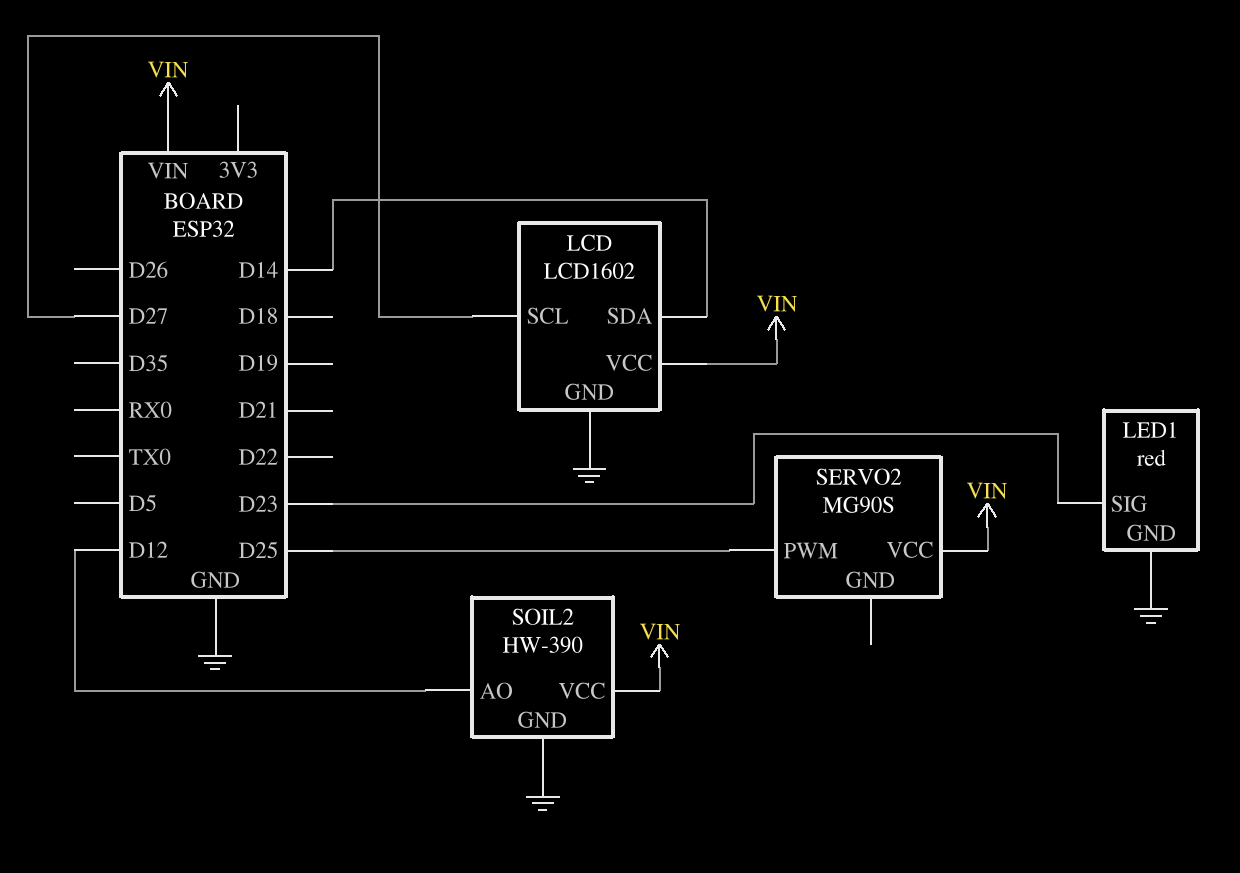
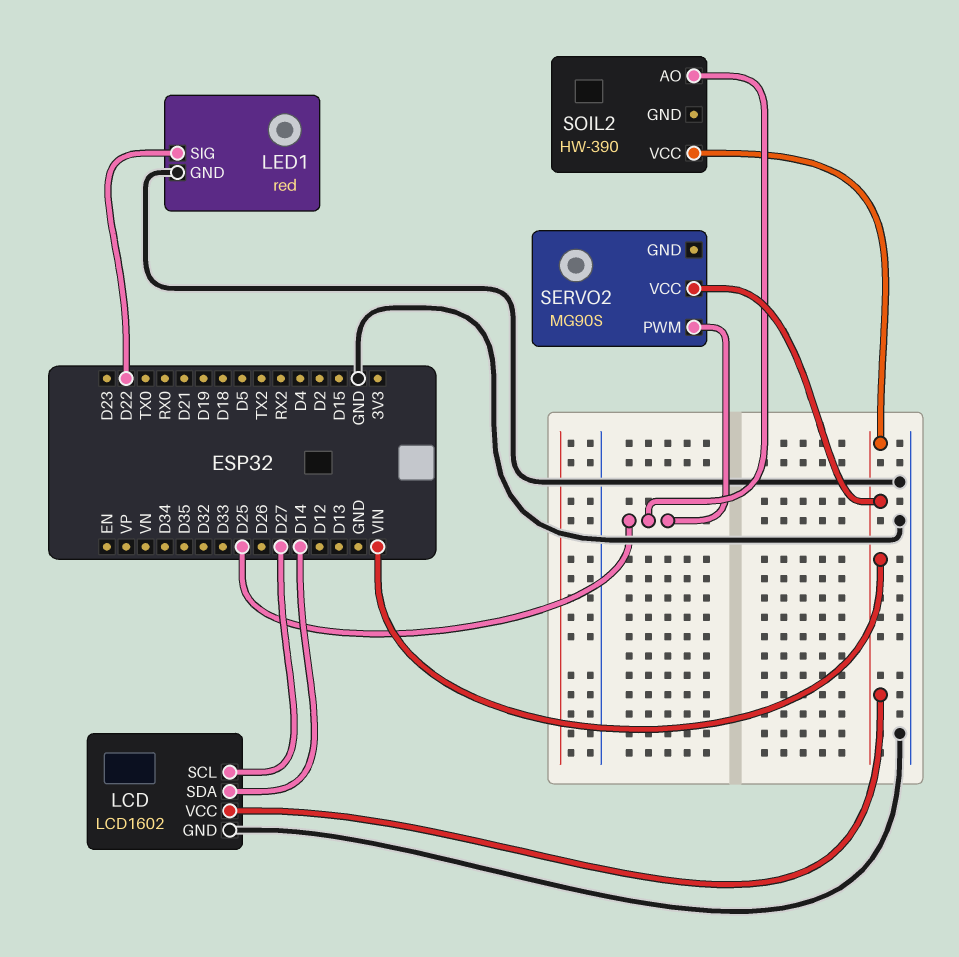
LED1 pin SIG: D23 -> D22
SOIL2 pin AO: D12 -> D25
SOIL2 pin GND: GND -> none

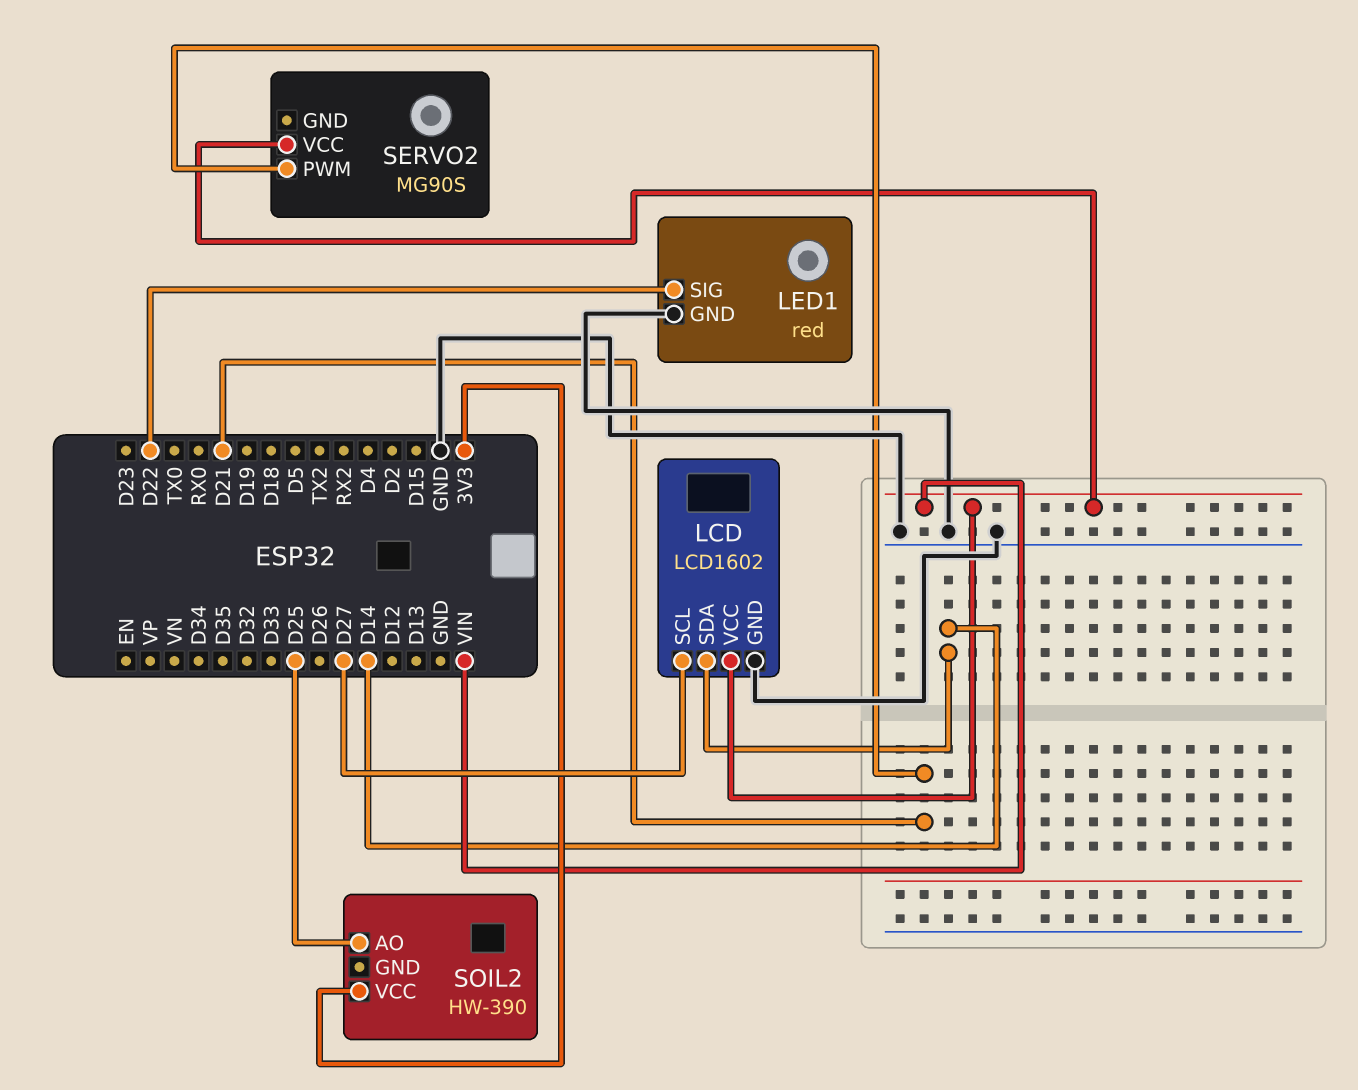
SERVO2 pin PWM: D25 -> D21
SOIL2 pin VCC: VIN -> 3V3

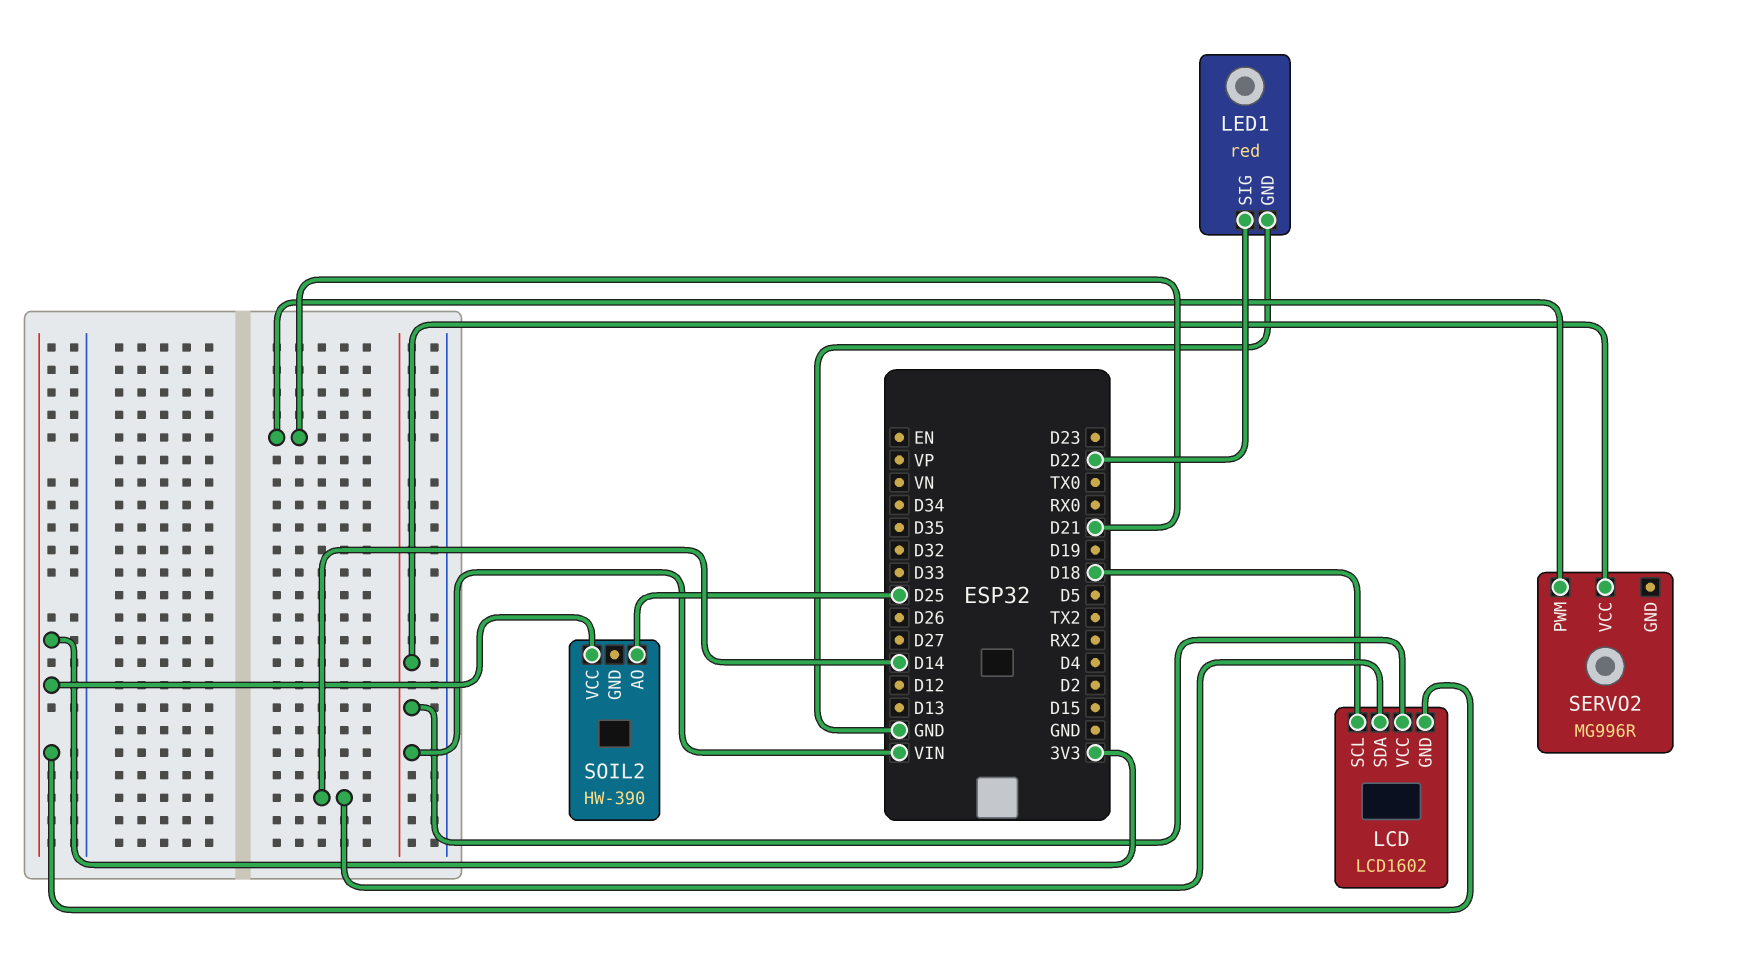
LCD pin GND: GND -> 3V3
LCD pin SCL: D27 -> D18
SERVO2: MG90S -> MG996R

